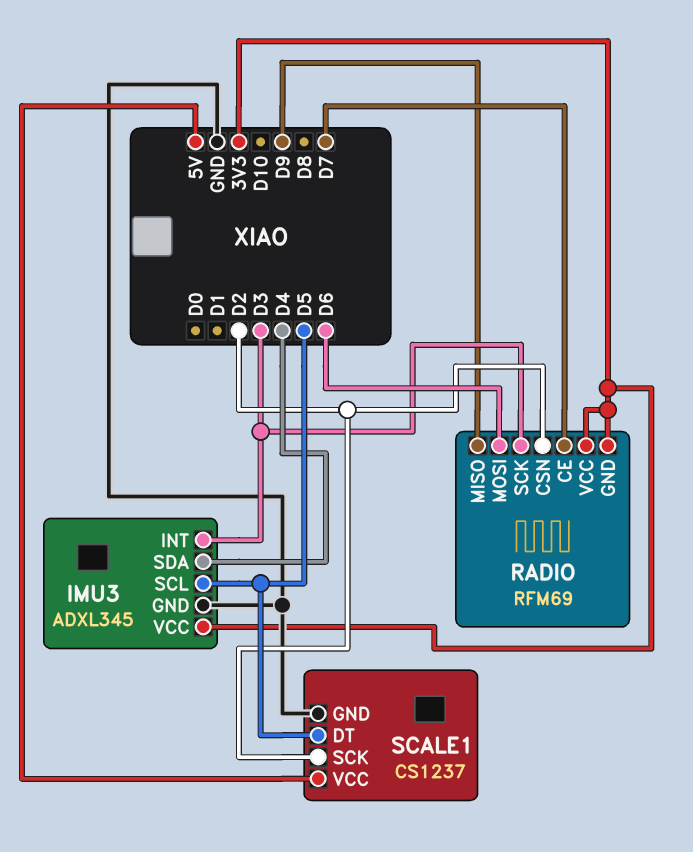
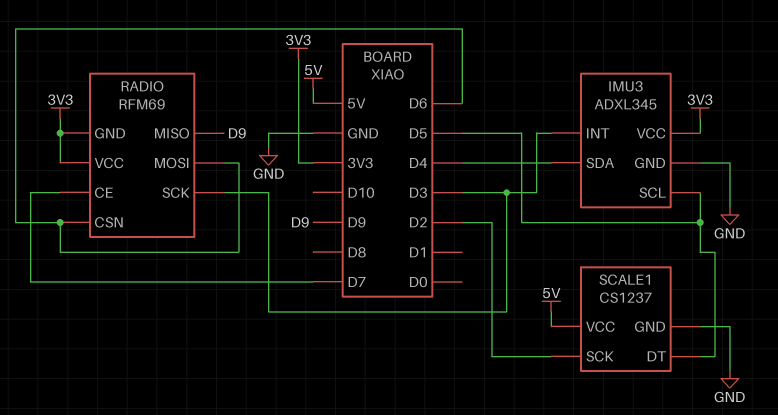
RADIO pin CSN: D2 -> D6

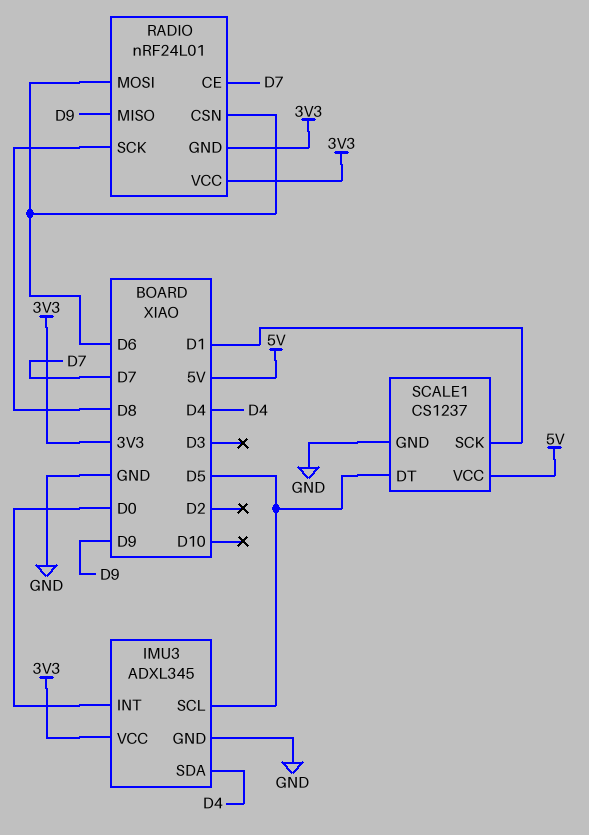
IMU3 pin INT: D3 -> D0
RADIO: RFM69 -> nRF24L01
RADIO pin SCK: D3 -> D8
SCALE1 pin SCK: D2 -> D1

